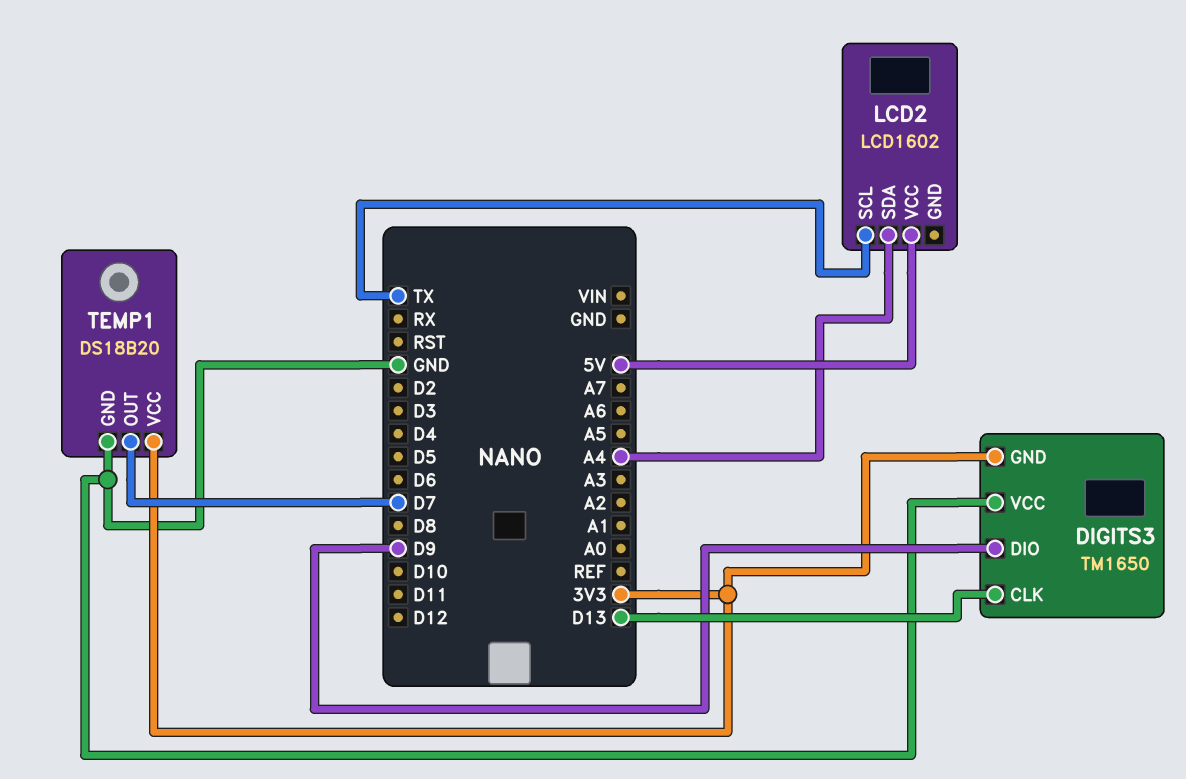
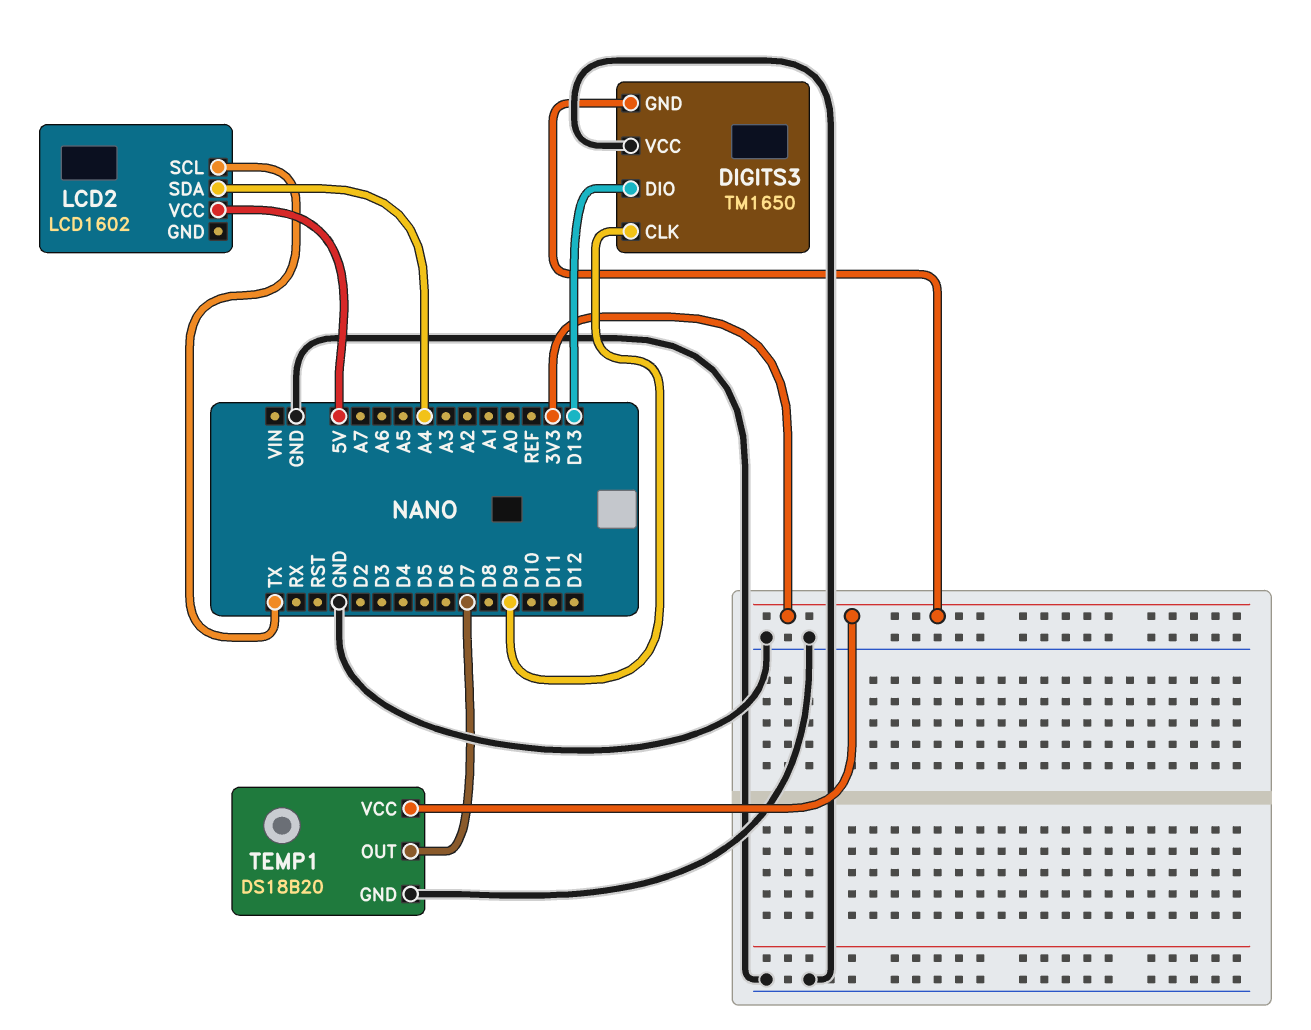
DIGITS3 pin CLK: D13 -> D9
DIGITS3 pin DIO: D9 -> D13

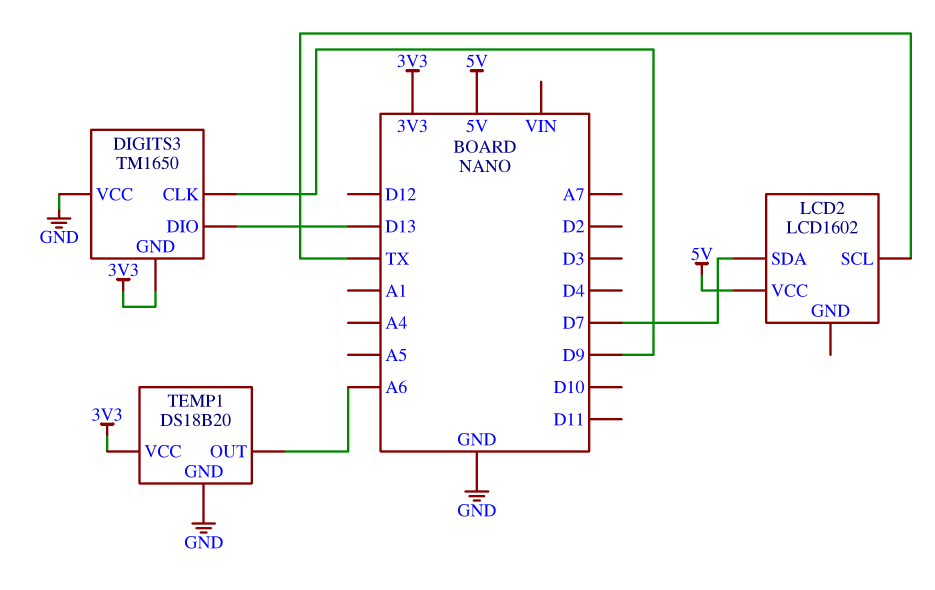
LCD2 pin SDA: A4 -> D7
TEMP1 pin OUT: D7 -> A6

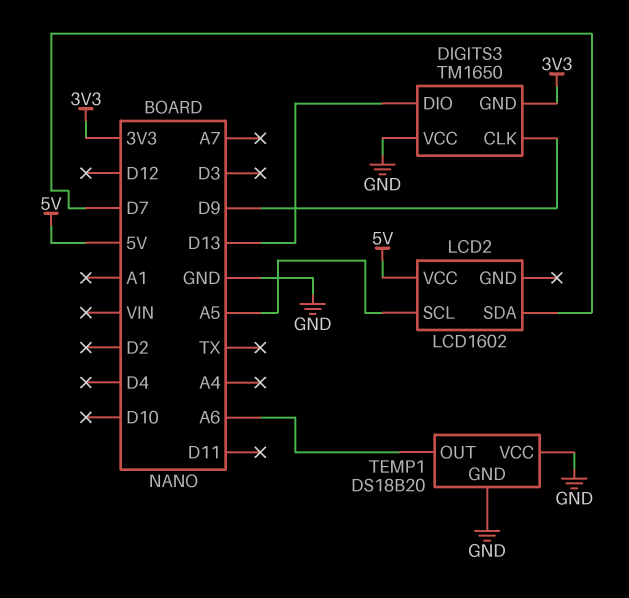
LCD2 pin SCL: TX -> A5
TEMP1 pin VCC: 3V3 -> GND

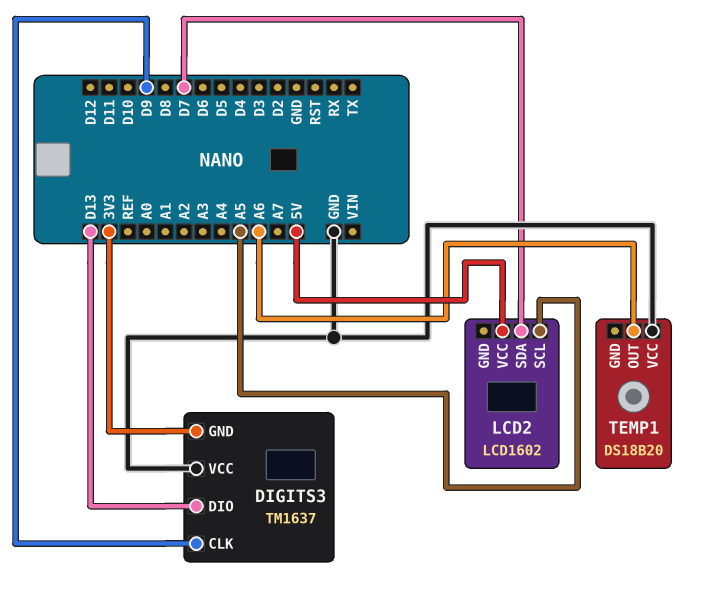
DIGITS3: TM1650 -> TM1637
TEMP1 pin GND: GND -> none

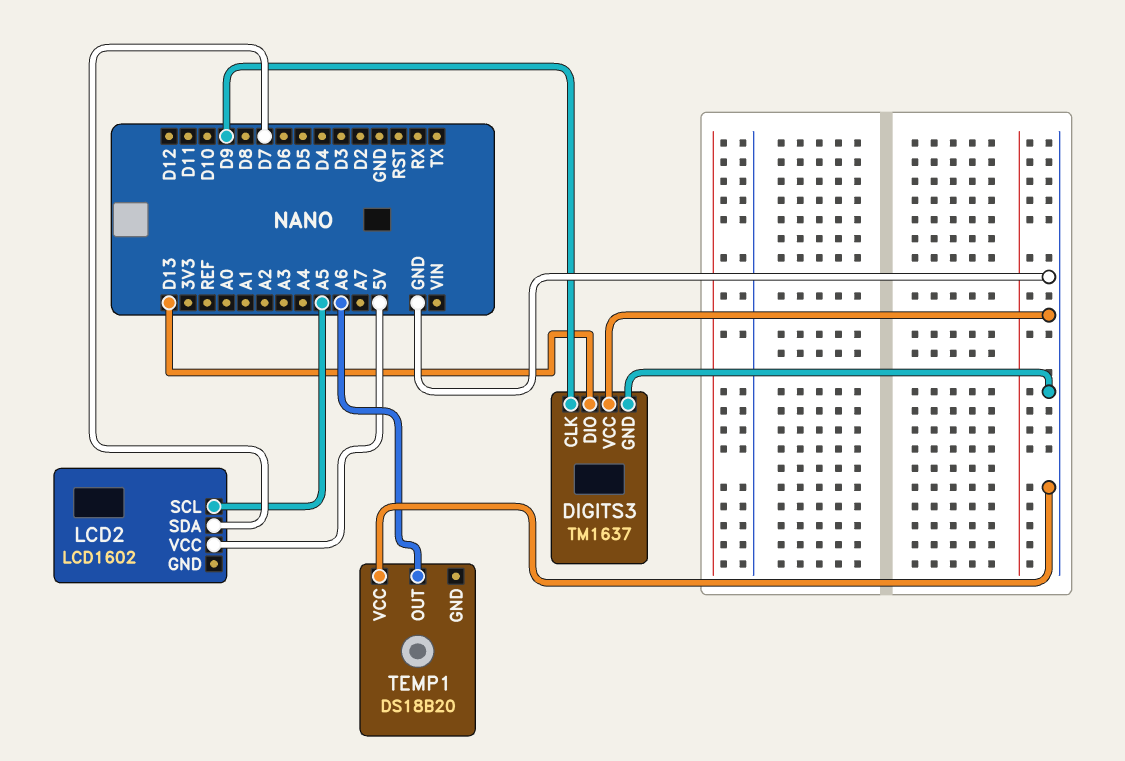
DIGITS3 pin GND: 3V3 -> GND

